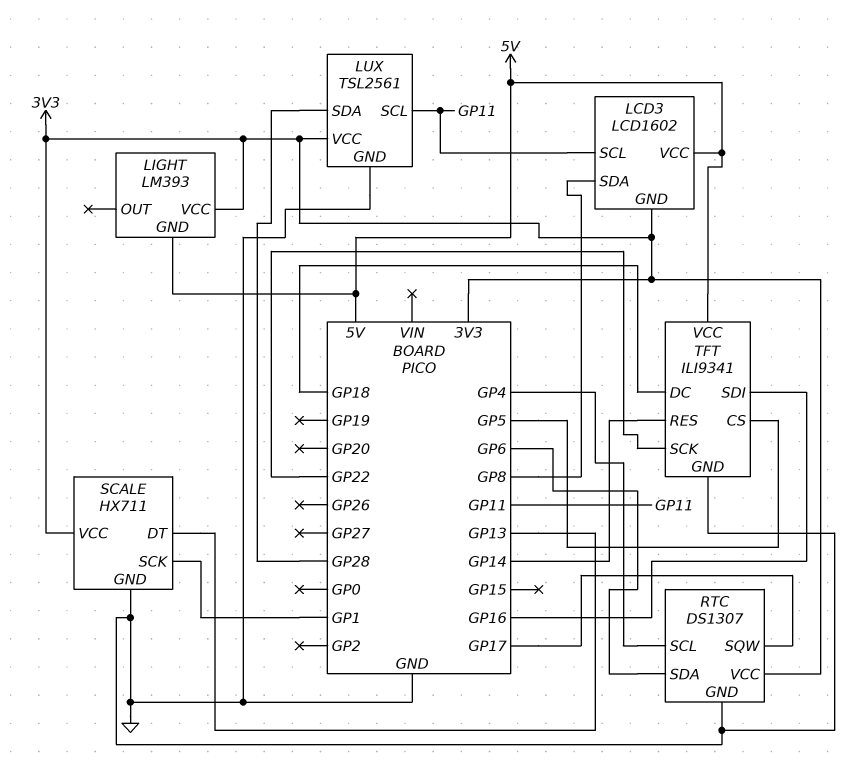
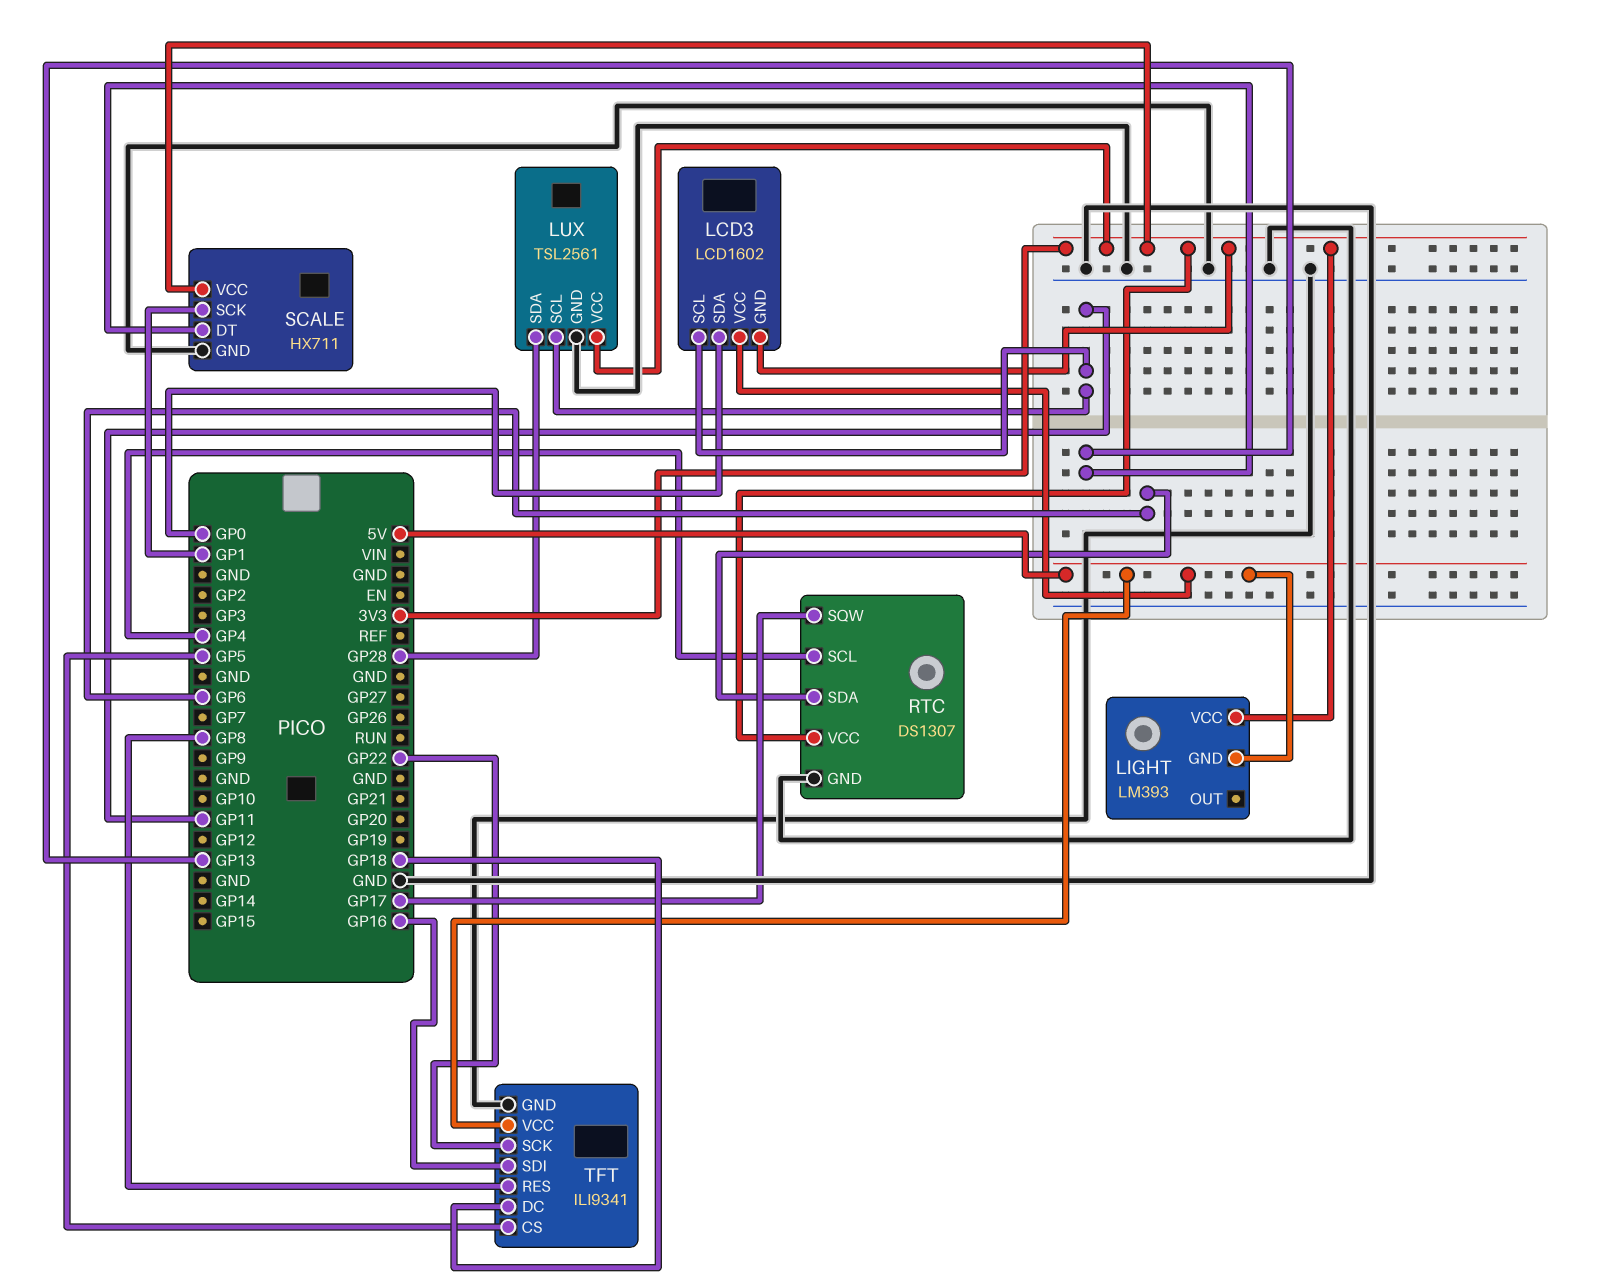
LCD3 pin SDA: GP8 -> GP0
TFT pin RES: GP14 -> GP8

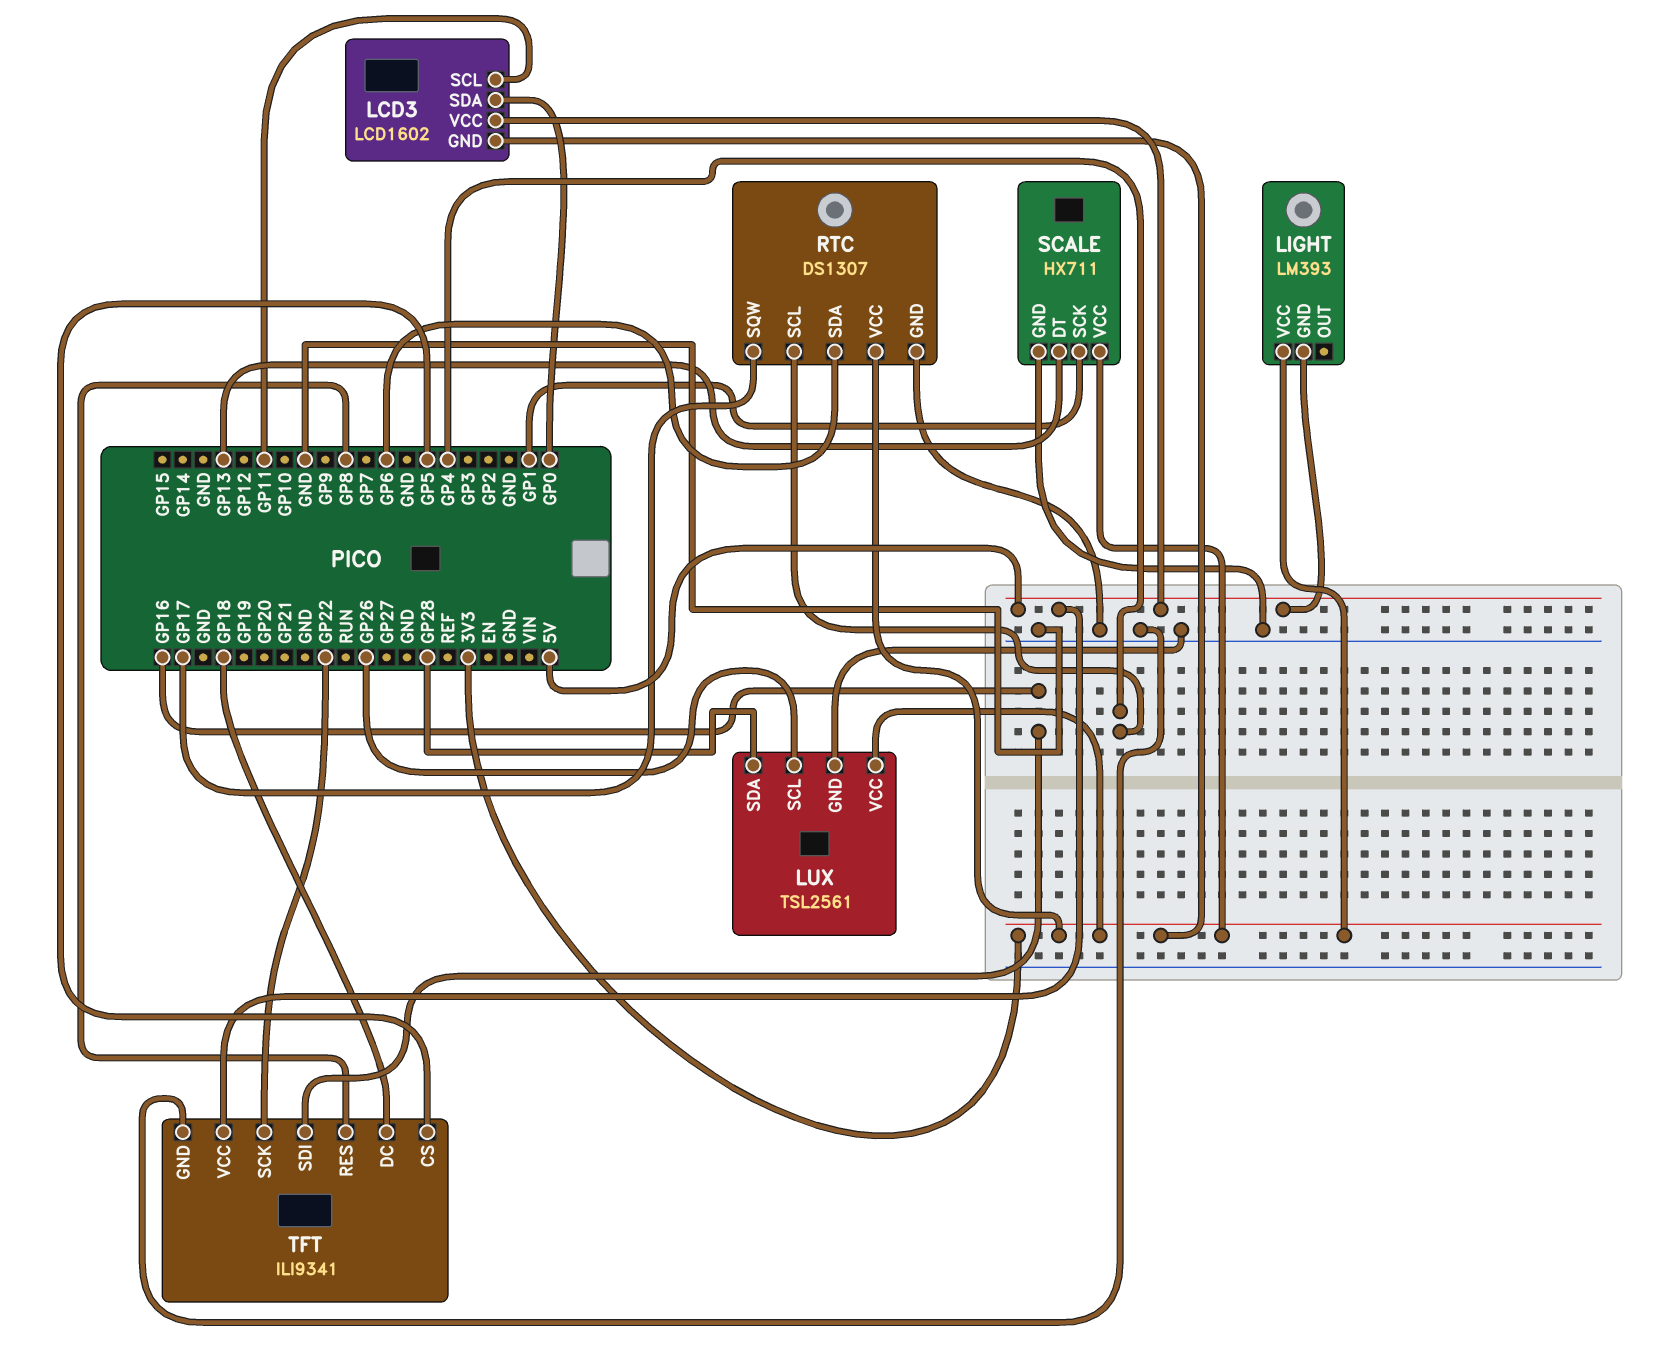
LUX pin SCL: GP11 -> GP26

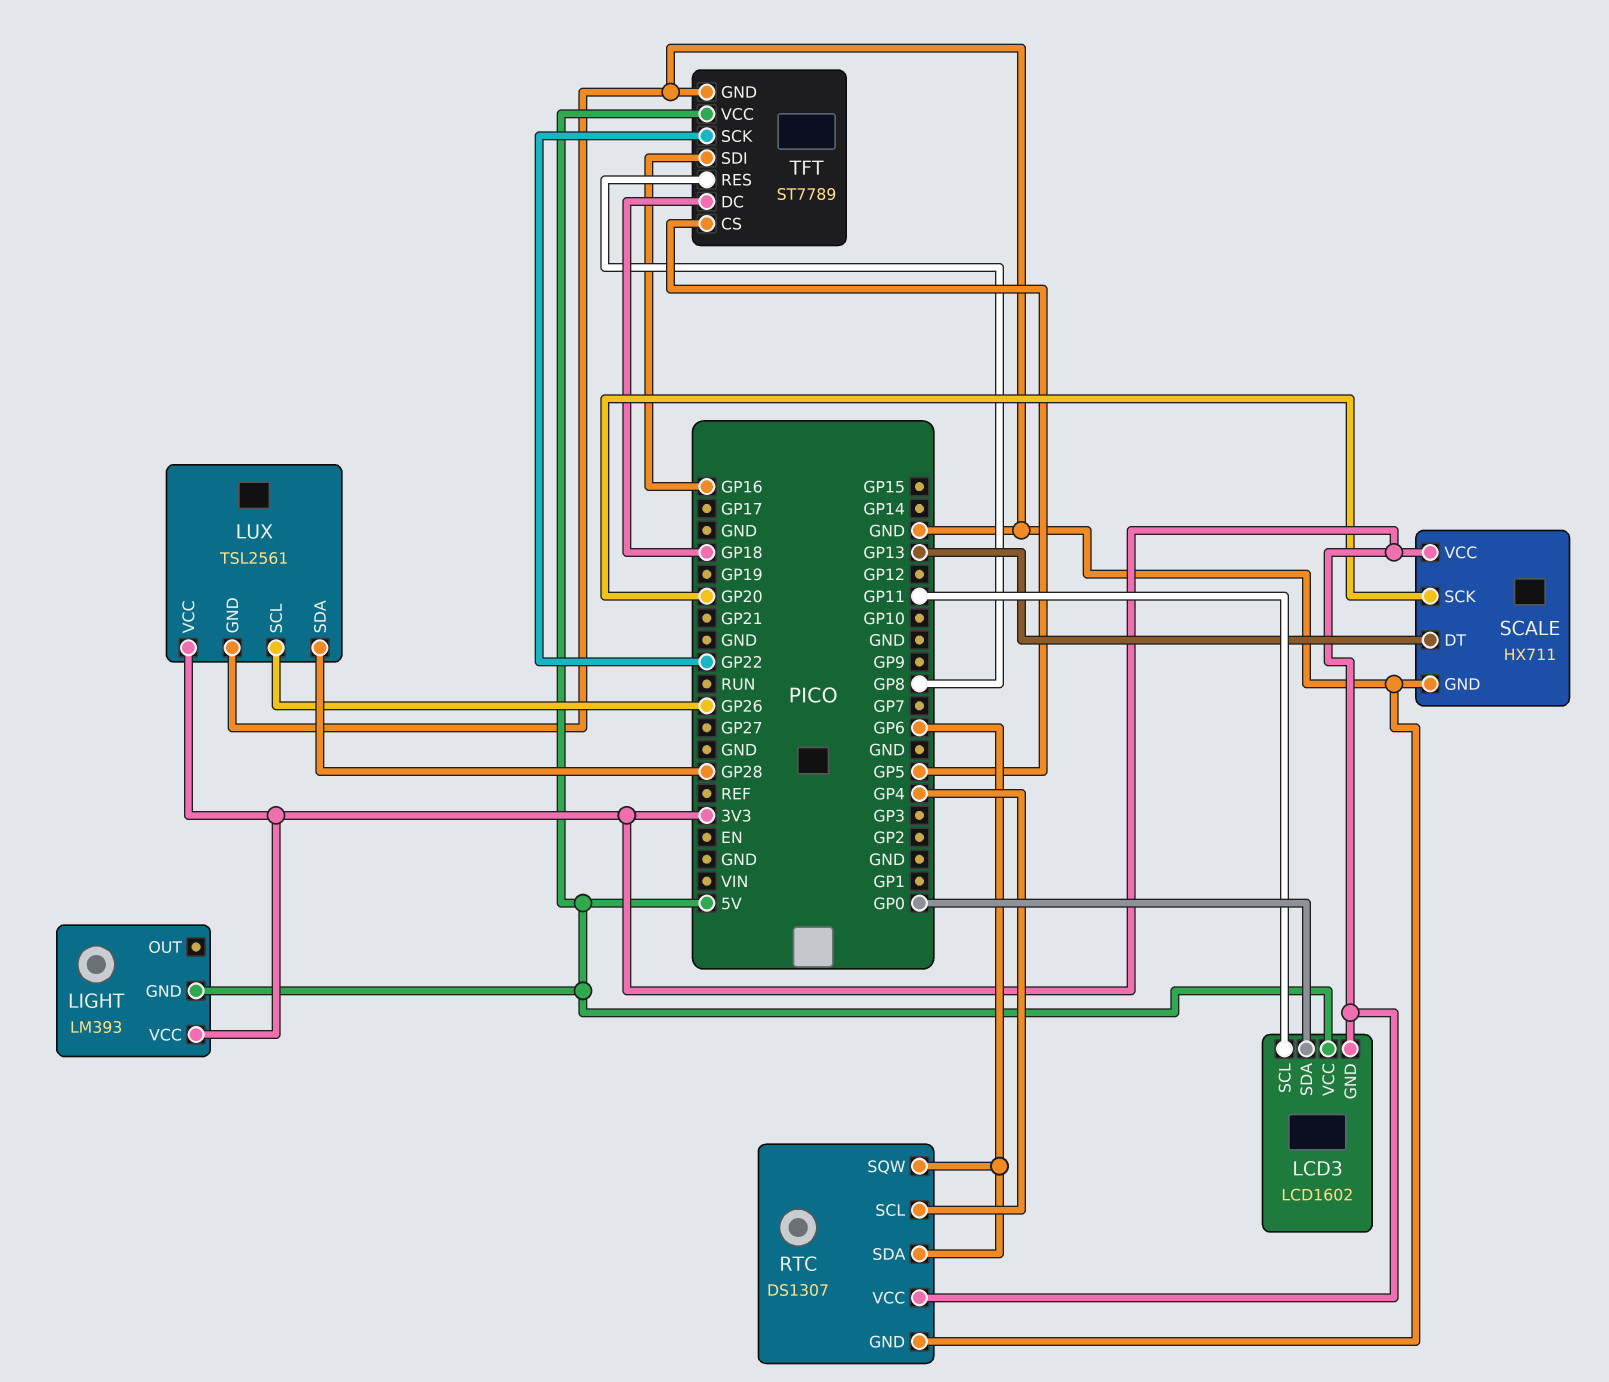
RTC pin SQW: GP17 -> GP6
SCALE pin SCK: GP1 -> GP20
TFT: ILI9341 -> ST7789

